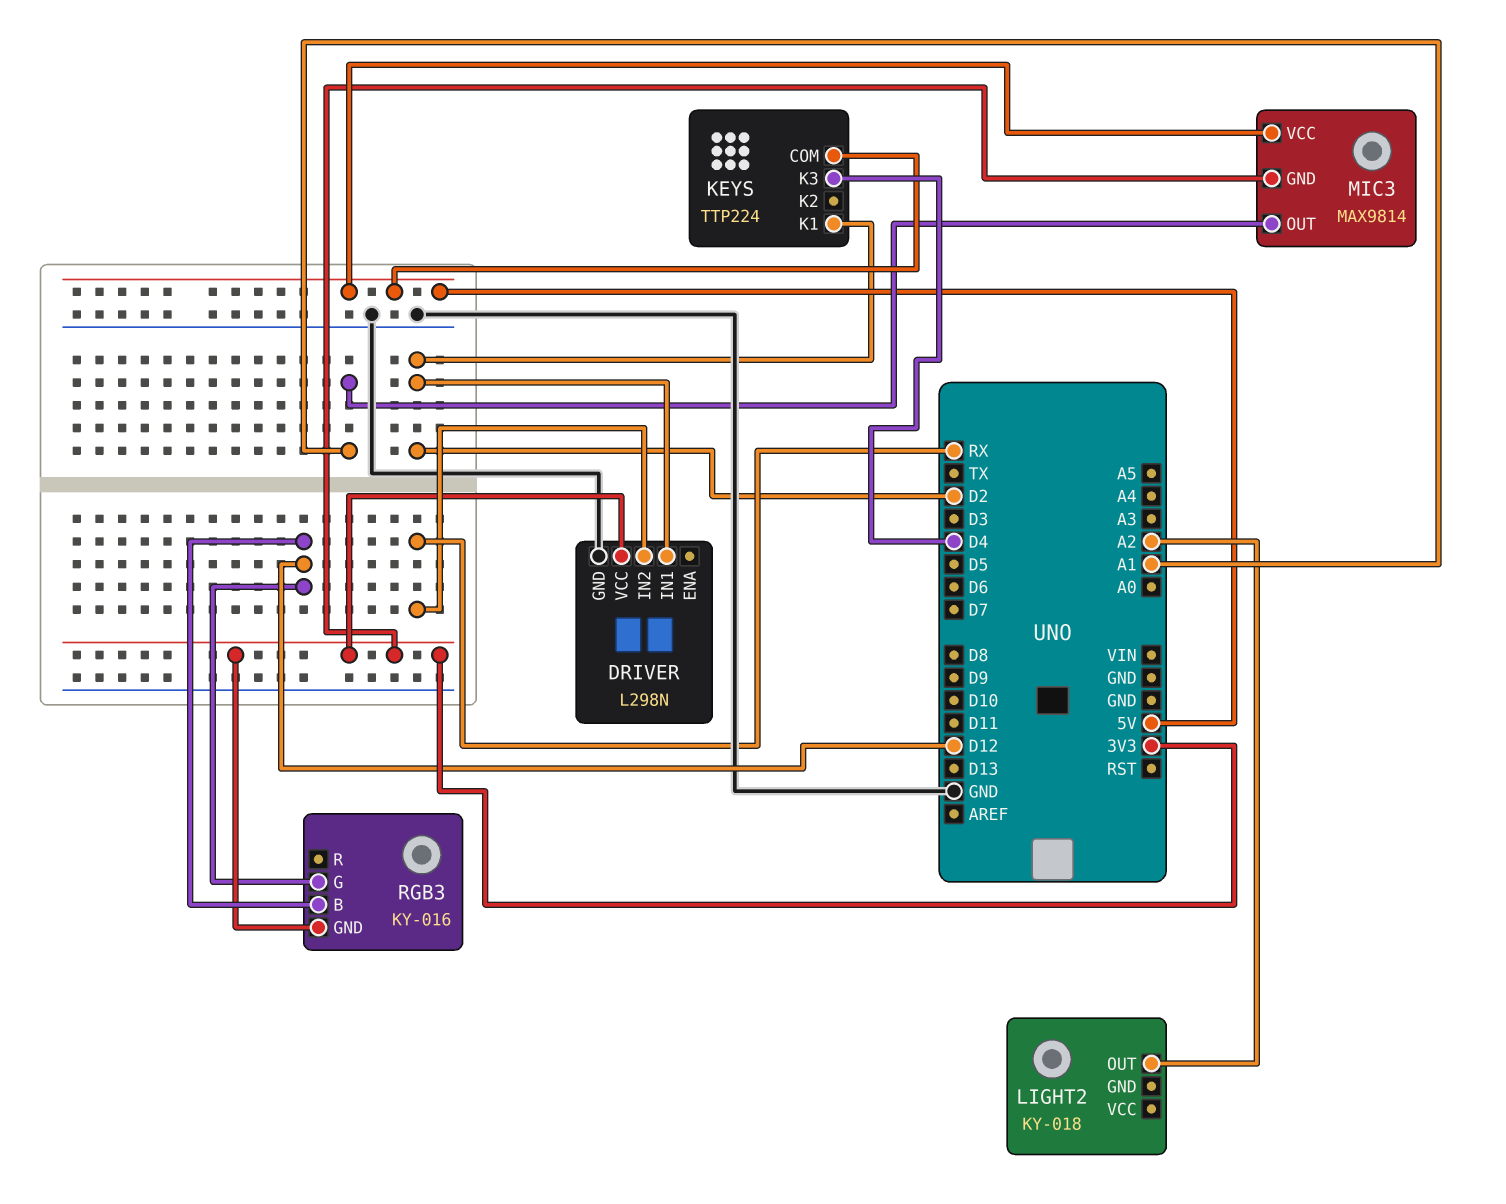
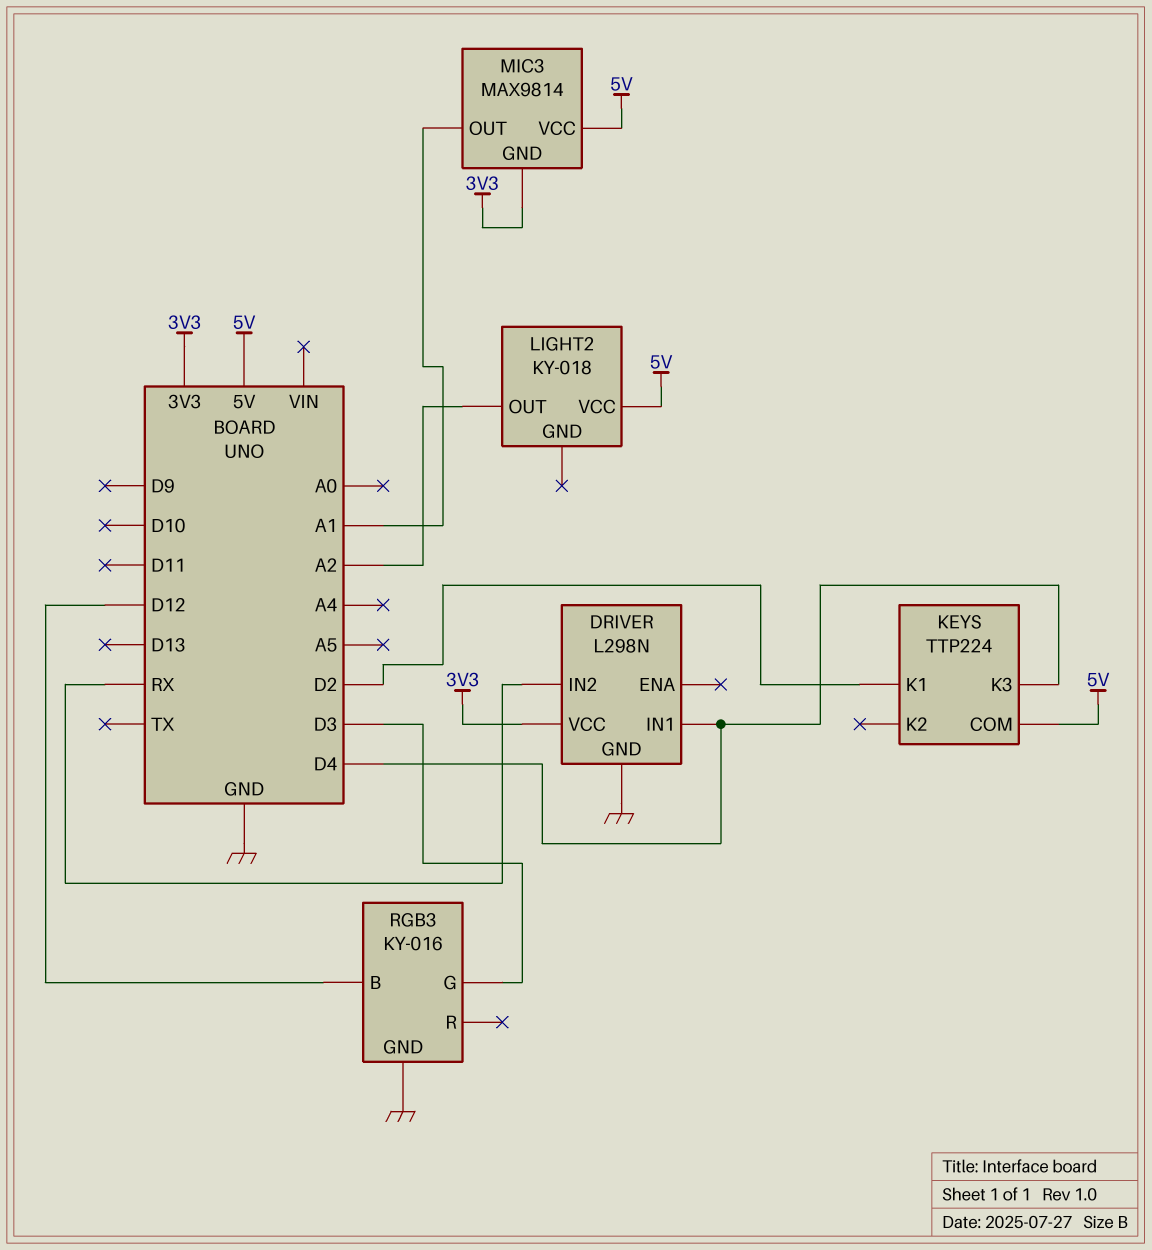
DRIVER pin IN1: D2 -> D4
LIGHT2 pin VCC: none -> 5V
RGB3 pin G: D12 -> D3
RGB3 pin GND: 3V3 -> GND

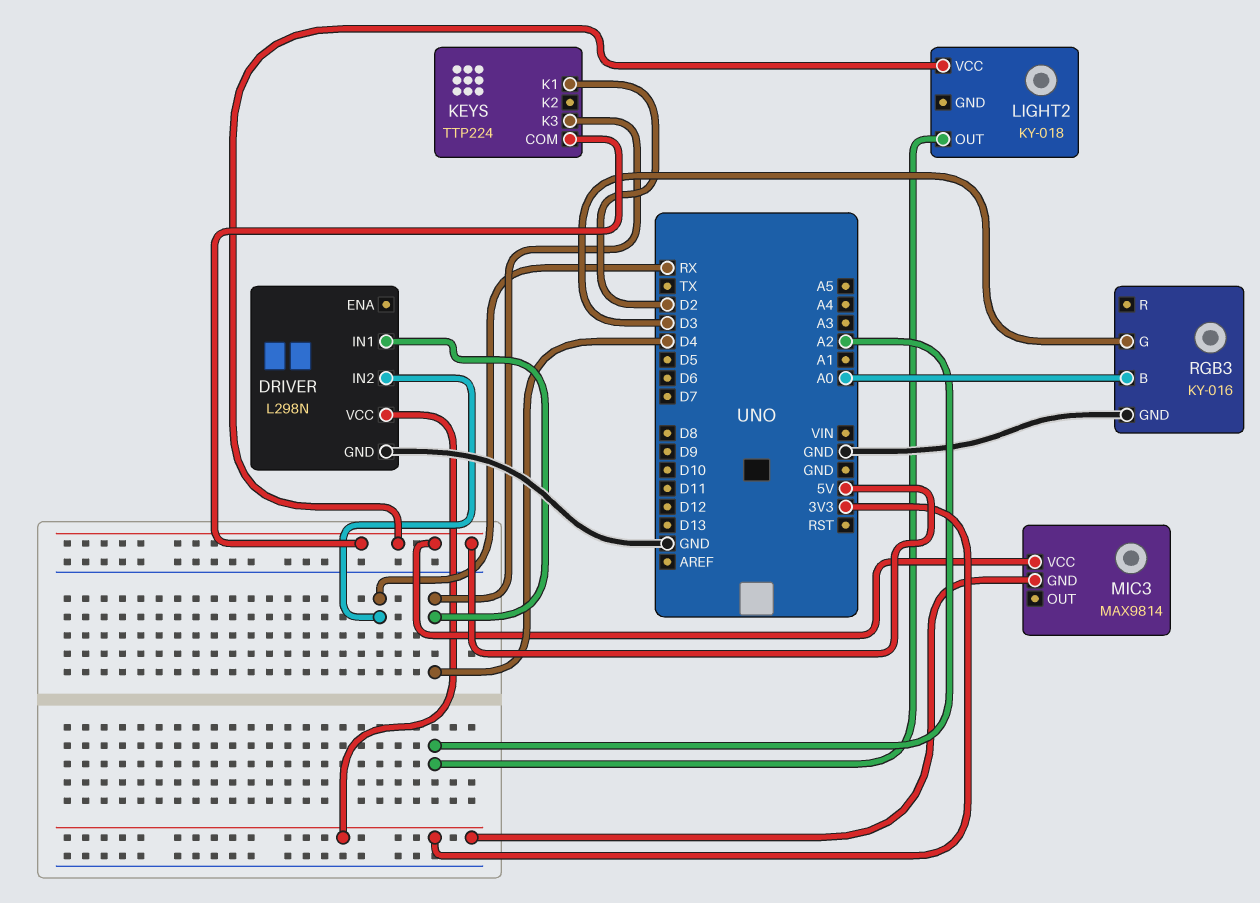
MIC3 pin OUT: A1 -> none
RGB3 pin B: D12 -> A0

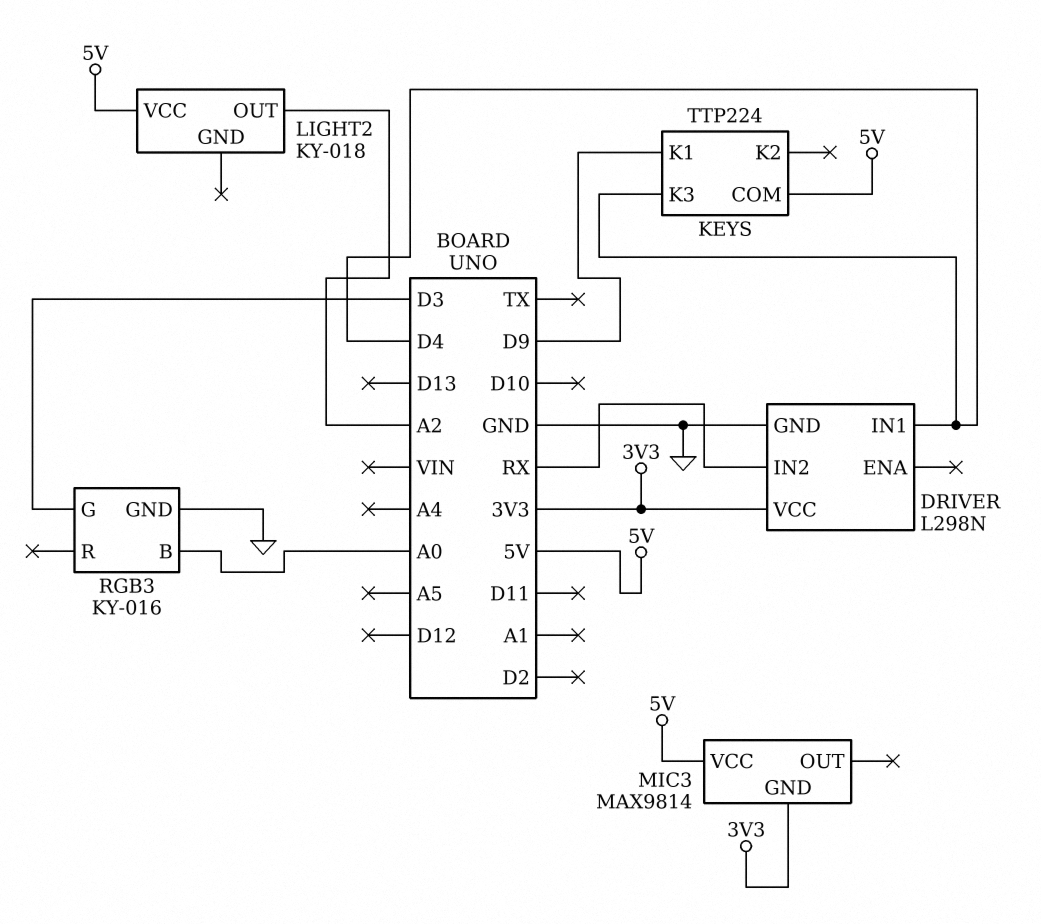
KEYS pin K1: D2 -> D9

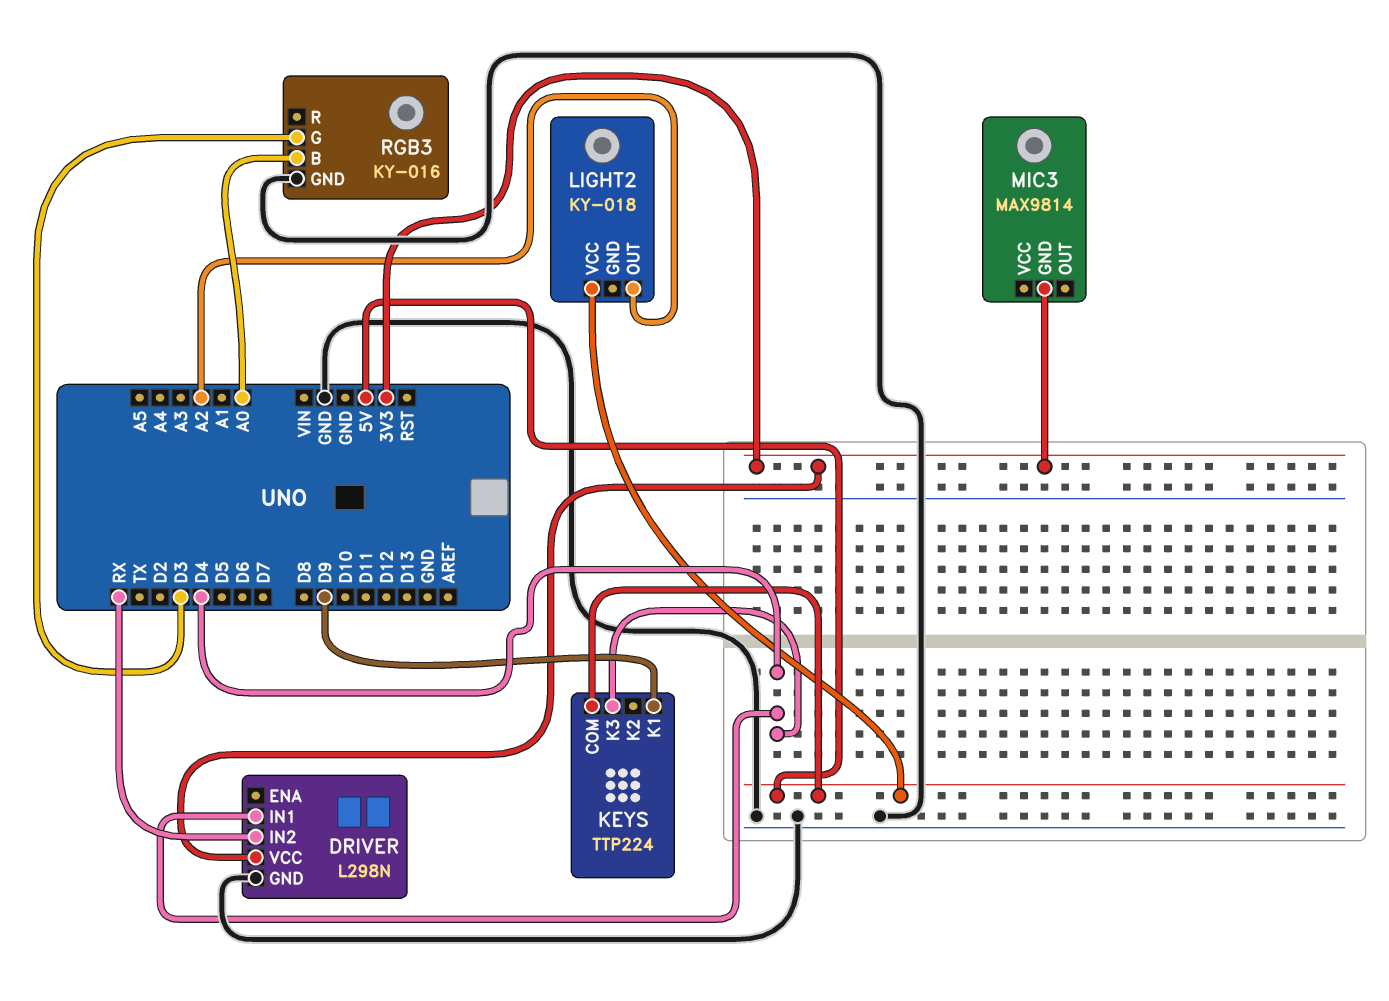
MIC3 pin VCC: 5V -> none

